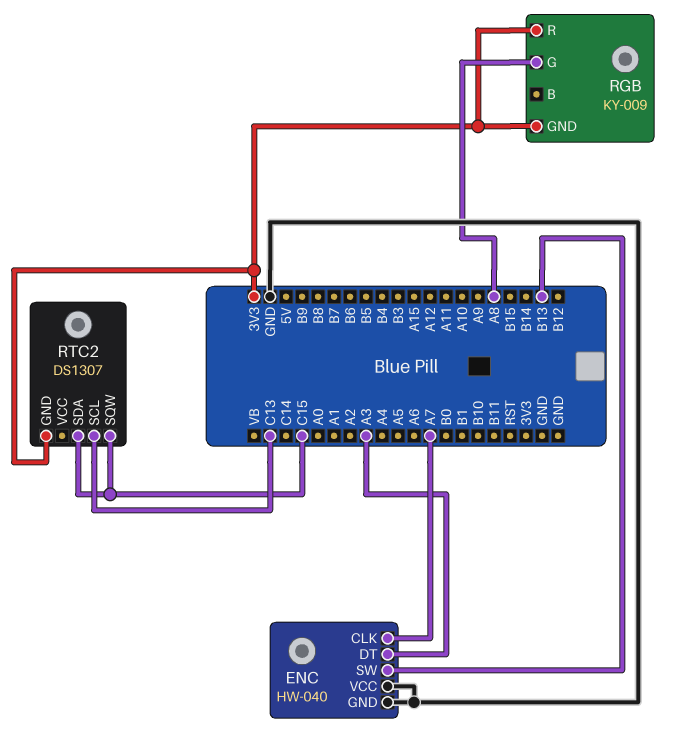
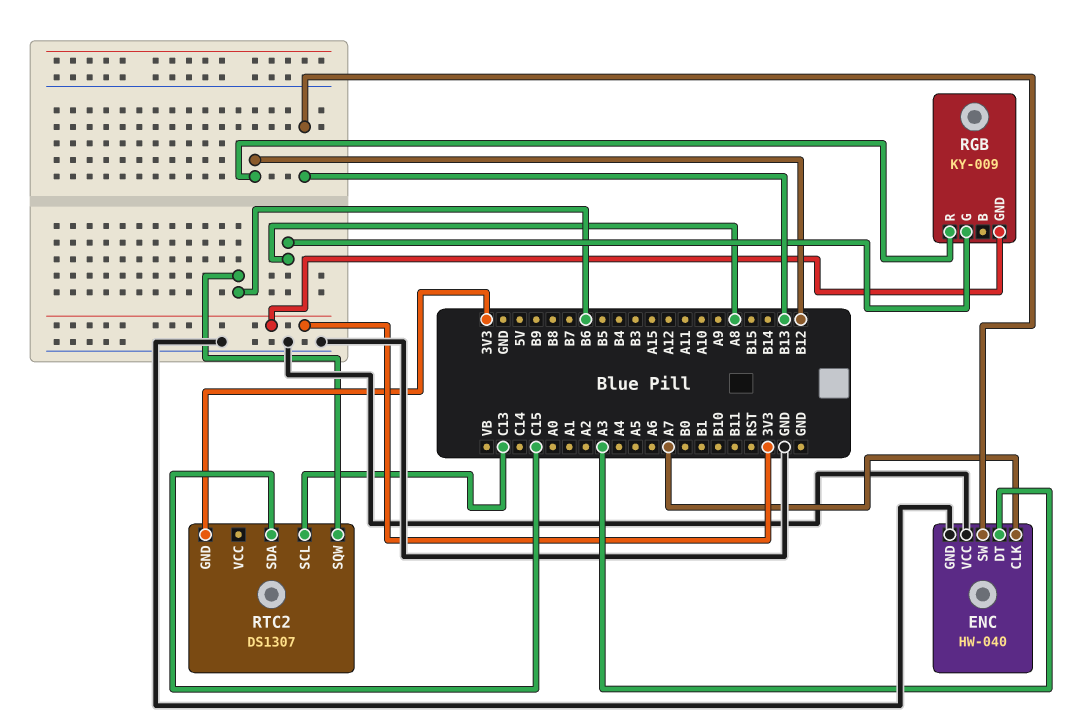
RGB pin R: 3V3 -> B12
RTC2 pin SQW: C15 -> B6

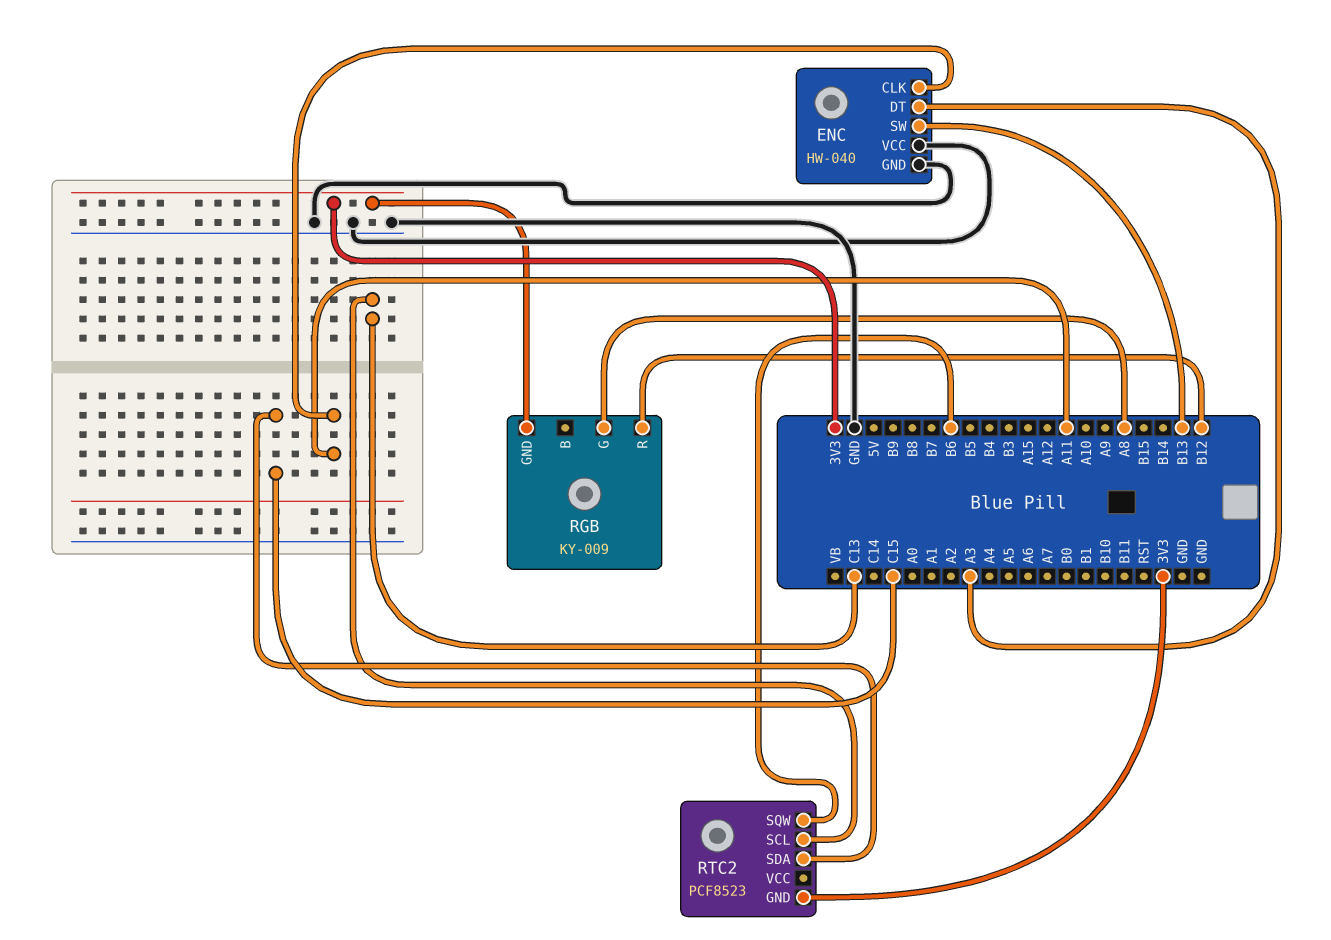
ENC pin CLK: A7 -> A11
RTC2: DS1307 -> PCF8523

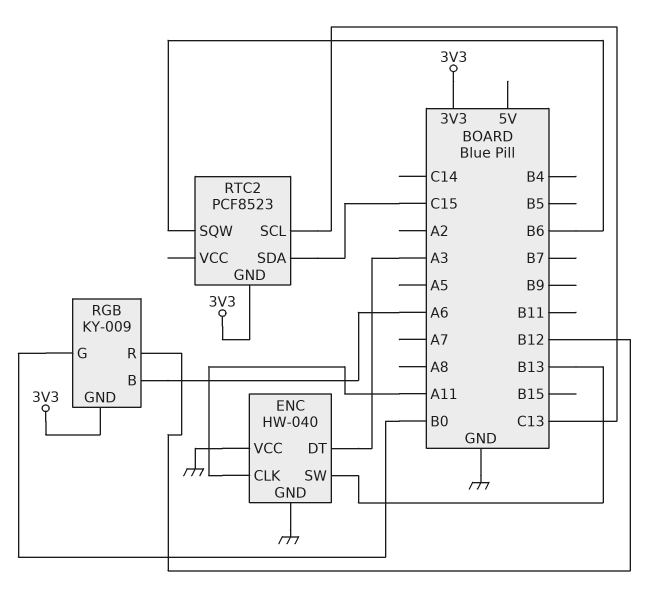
RGB pin B: none -> A6
RGB pin G: A8 -> B0

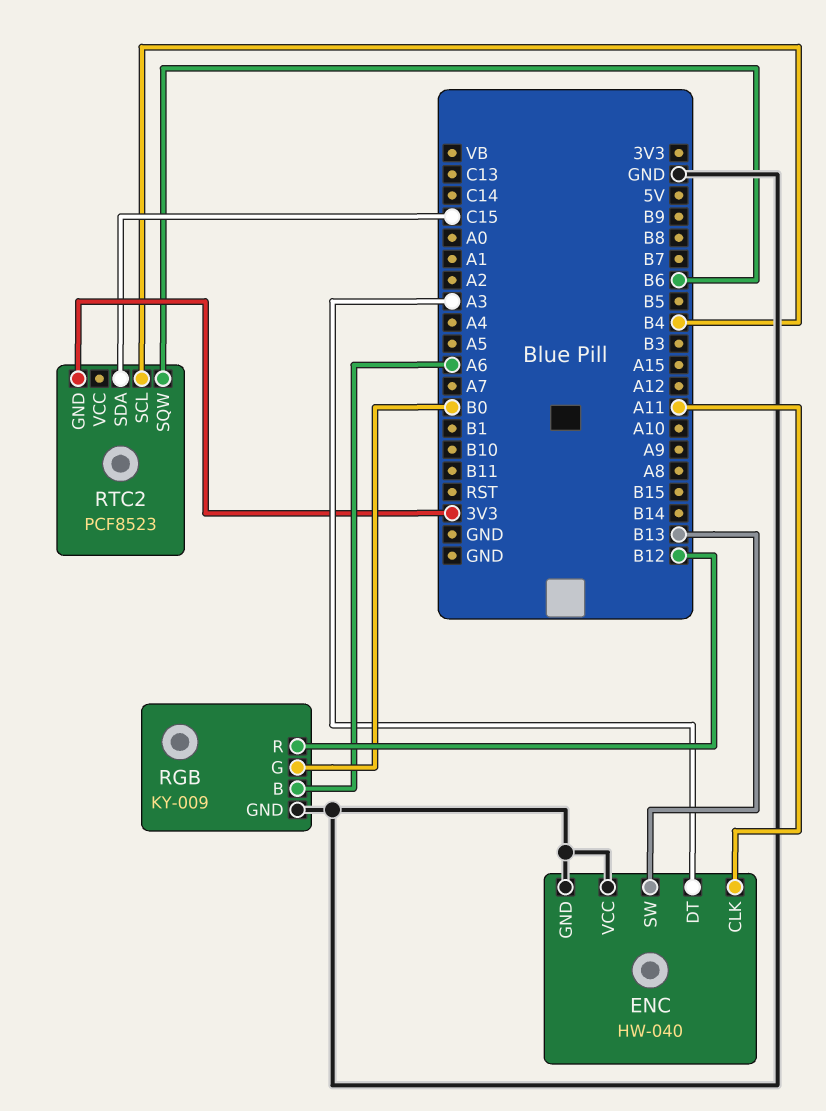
RGB pin GND: 3V3 -> GND
RTC2 pin SCL: C13 -> B4

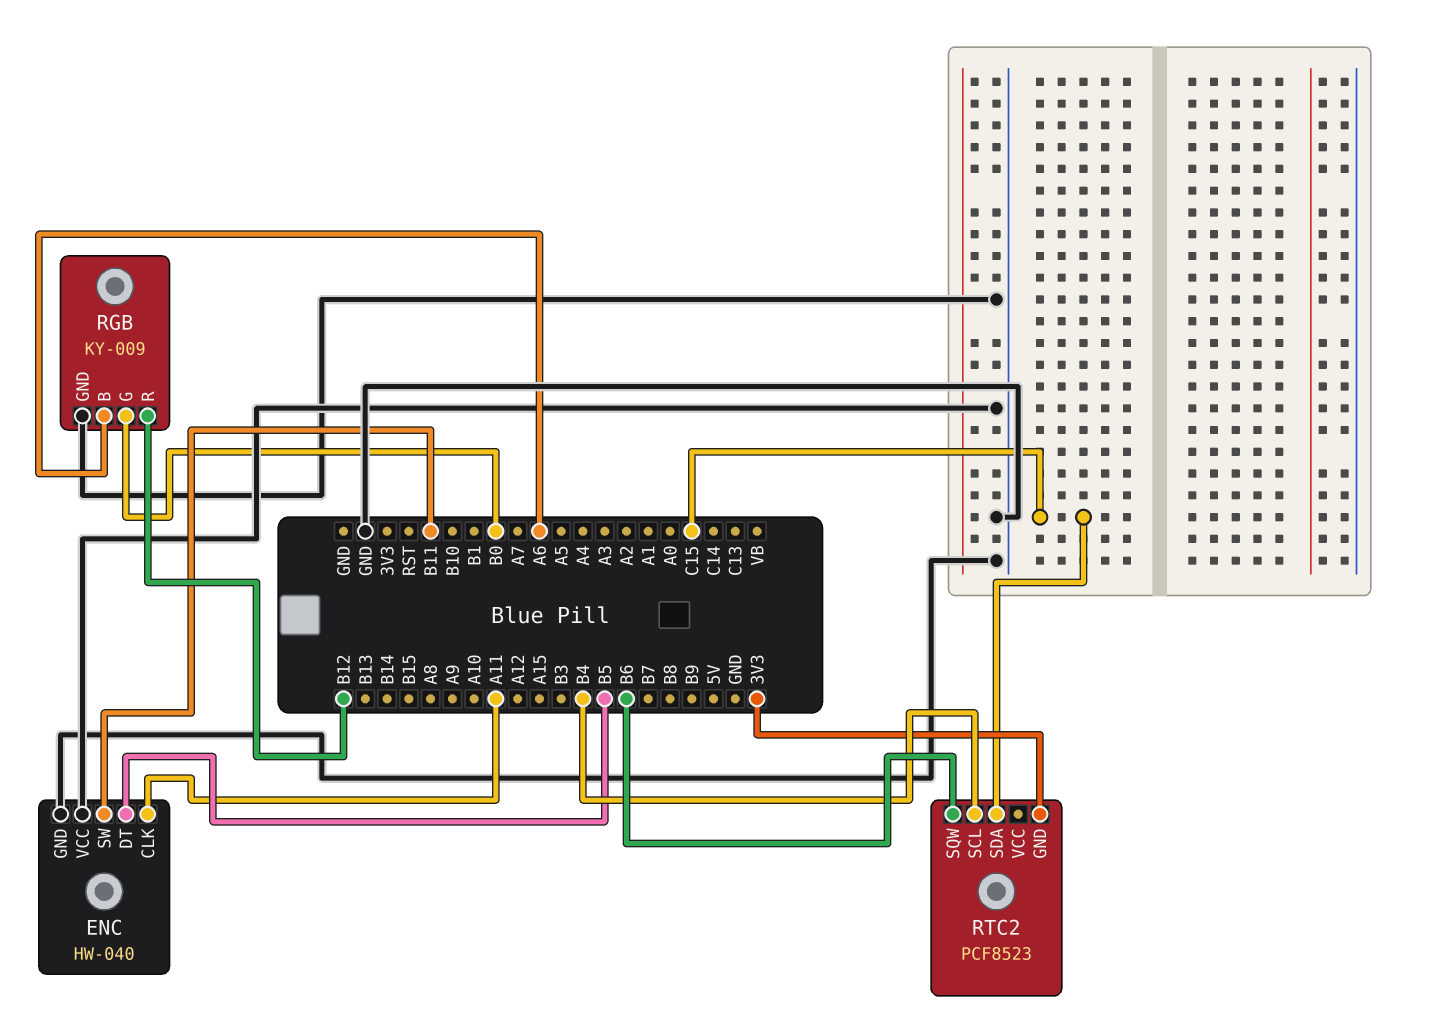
ENC pin DT: A3 -> B5
ENC pin SW: B13 -> B11

